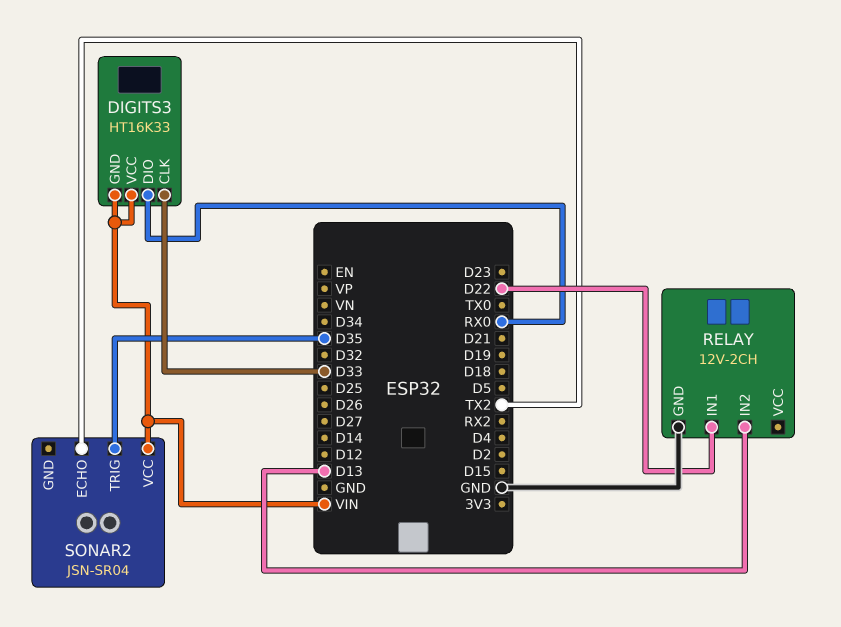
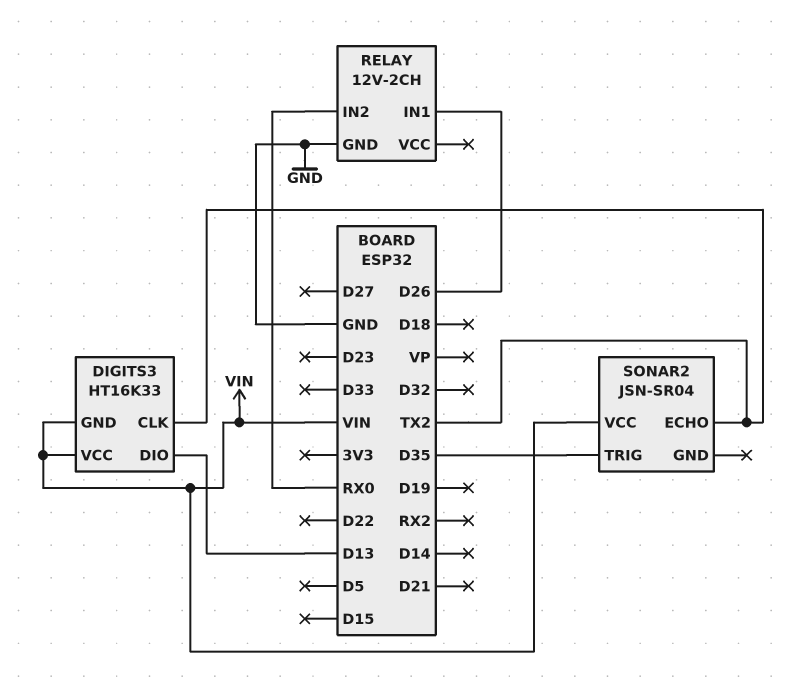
DIGITS3 pin CLK: D33 -> TX2
DIGITS3 pin DIO: RX0 -> D13
RELAY pin IN1: D22 -> D26
RELAY pin IN2: D13 -> RX0

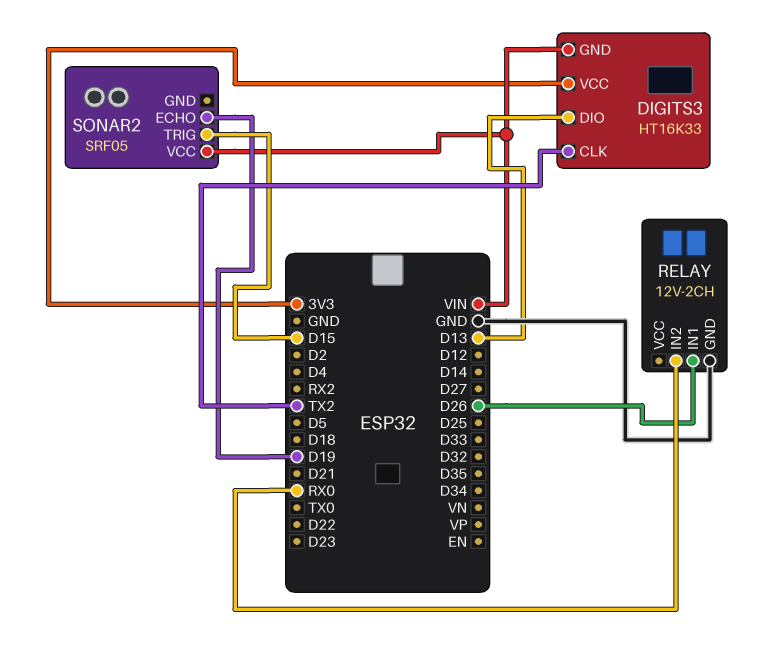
DIGITS3 pin VCC: VIN -> 3V3
SONAR2: JSN-SR04 -> SRF05
SONAR2 pin ECHO: TX2 -> D19
SONAR2 pin TRIG: D35 -> D15

